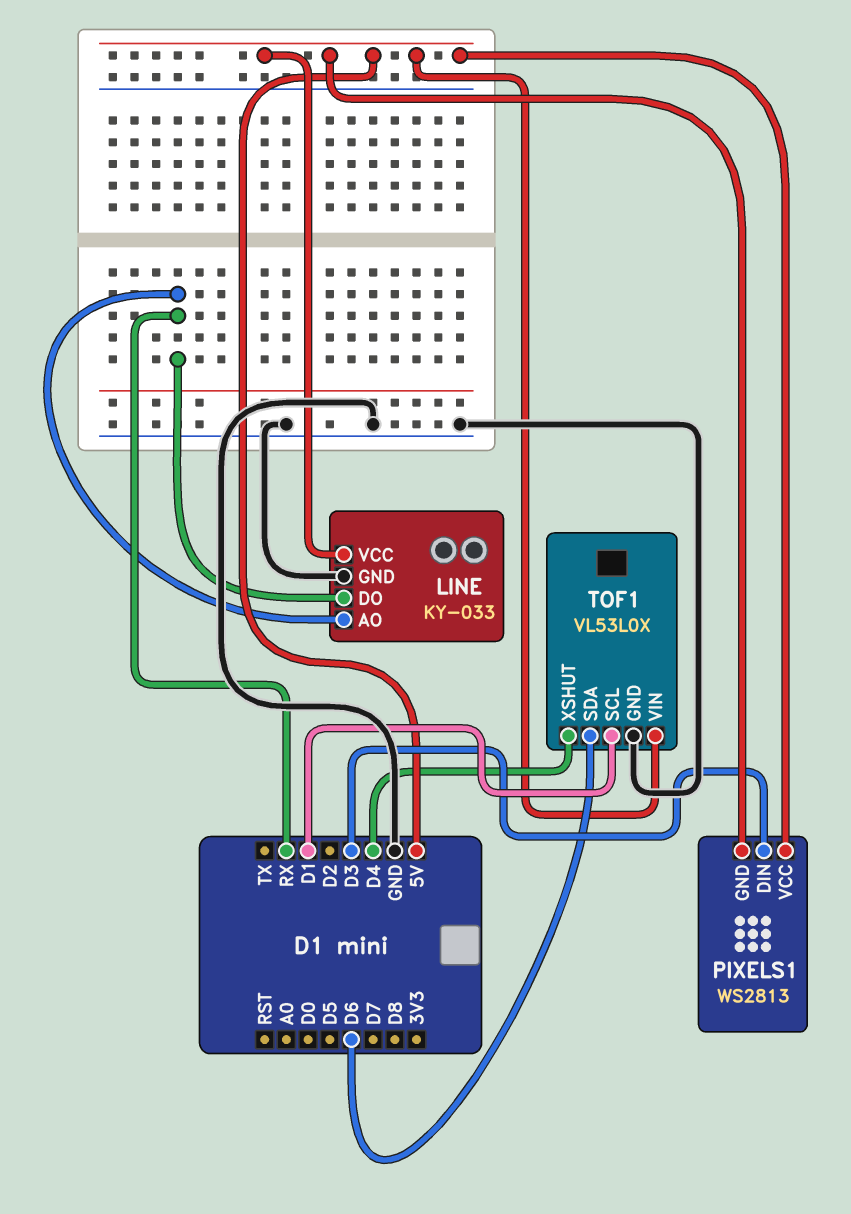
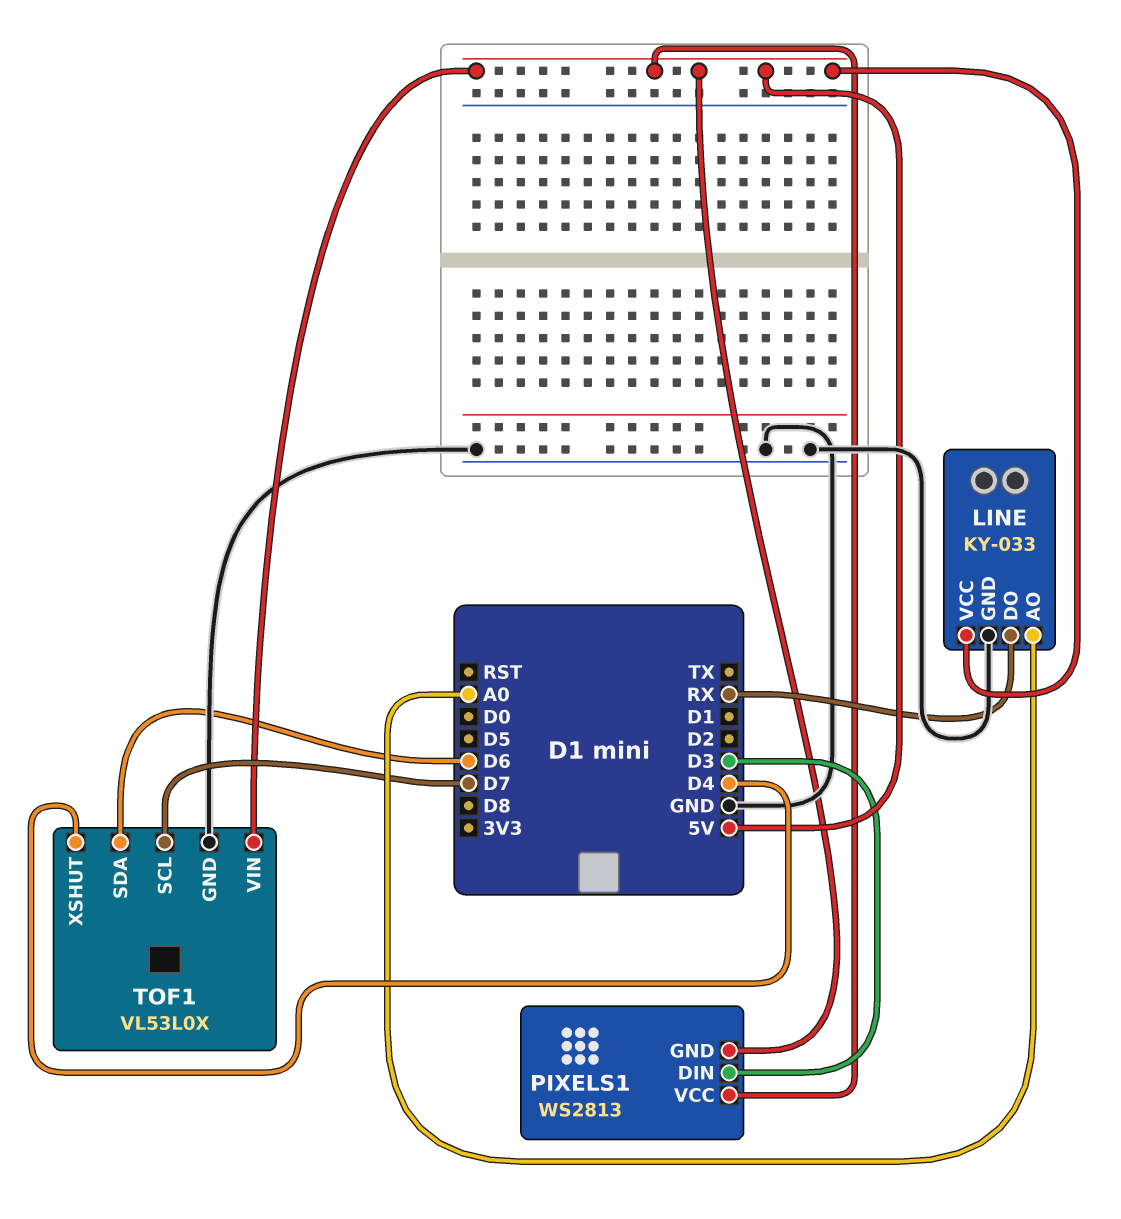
LINE pin AO: RX -> A0
TOF1 pin SCL: D1 -> D7

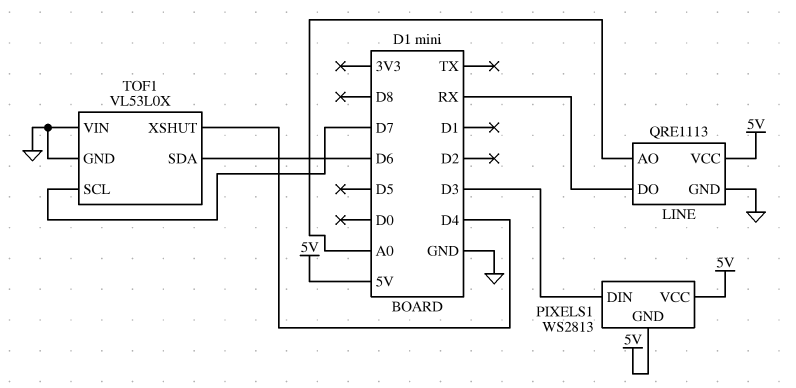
LINE: KY-033 -> QRE1113
TOF1 pin VIN: 5V -> GND

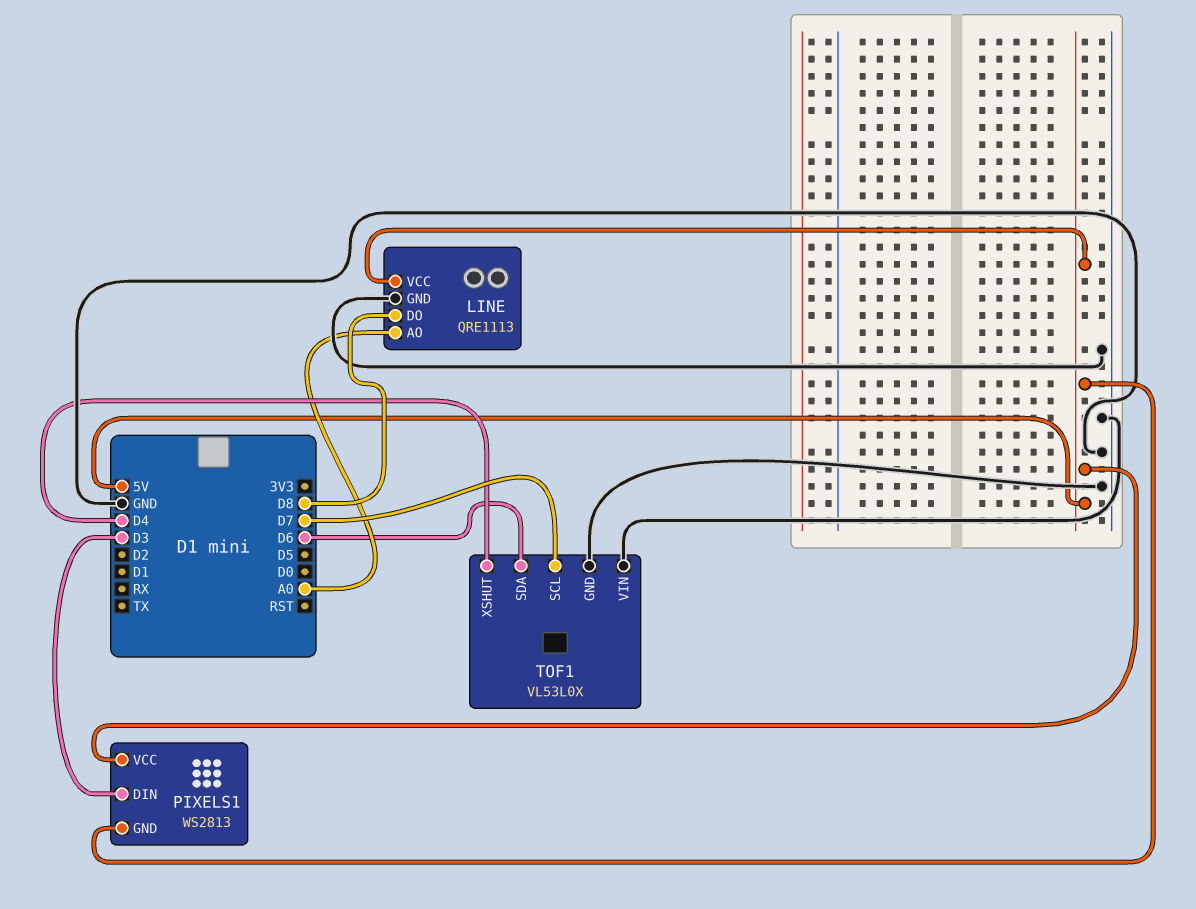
LINE pin DO: RX -> D8

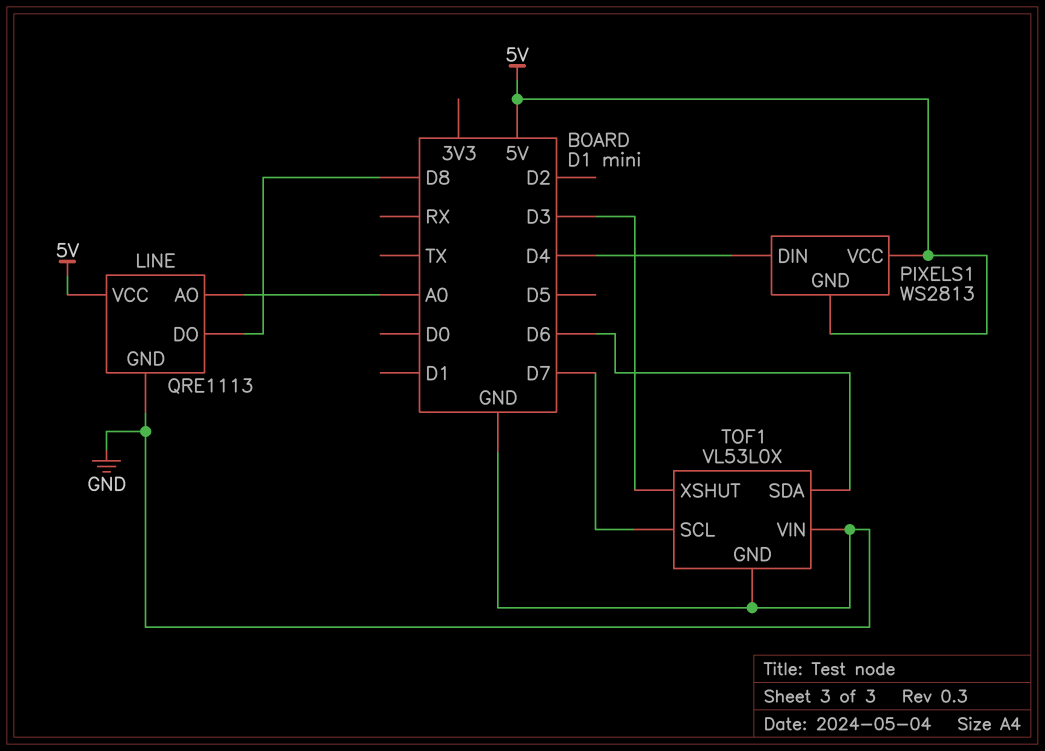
PIXELS1 pin DIN: D3 -> D4
TOF1 pin XSHUT: D4 -> D3

